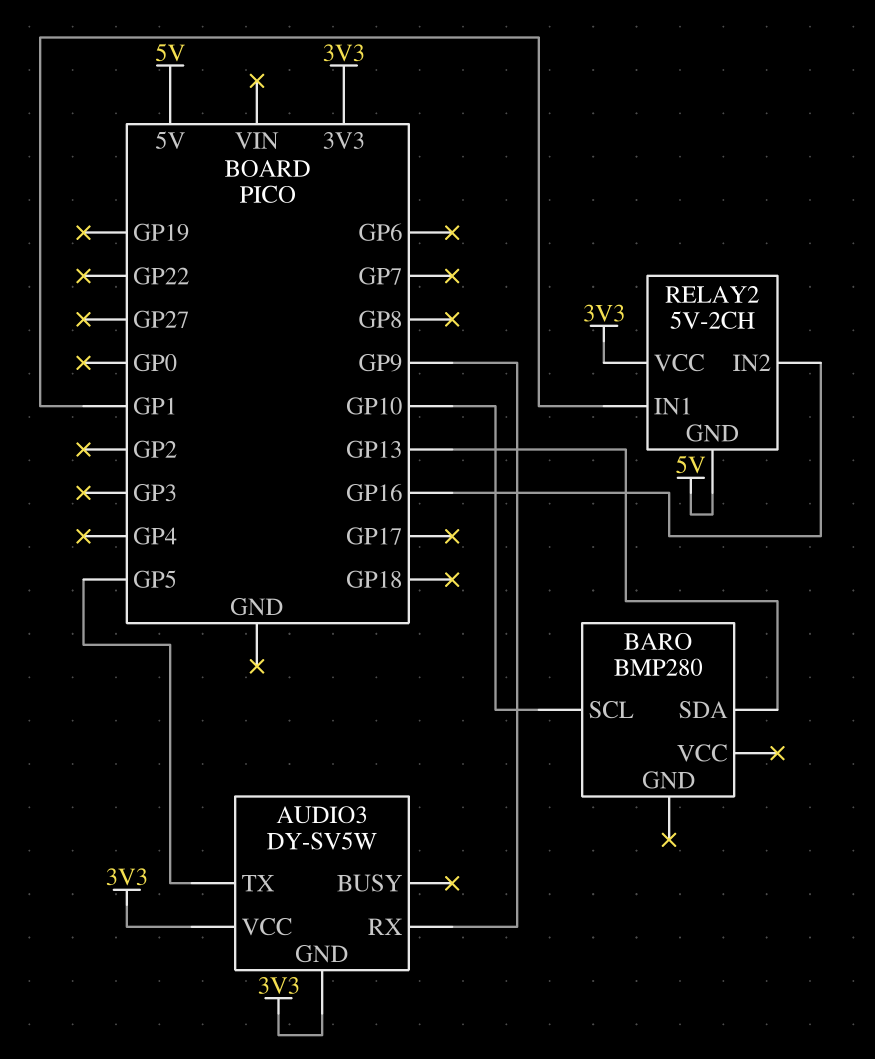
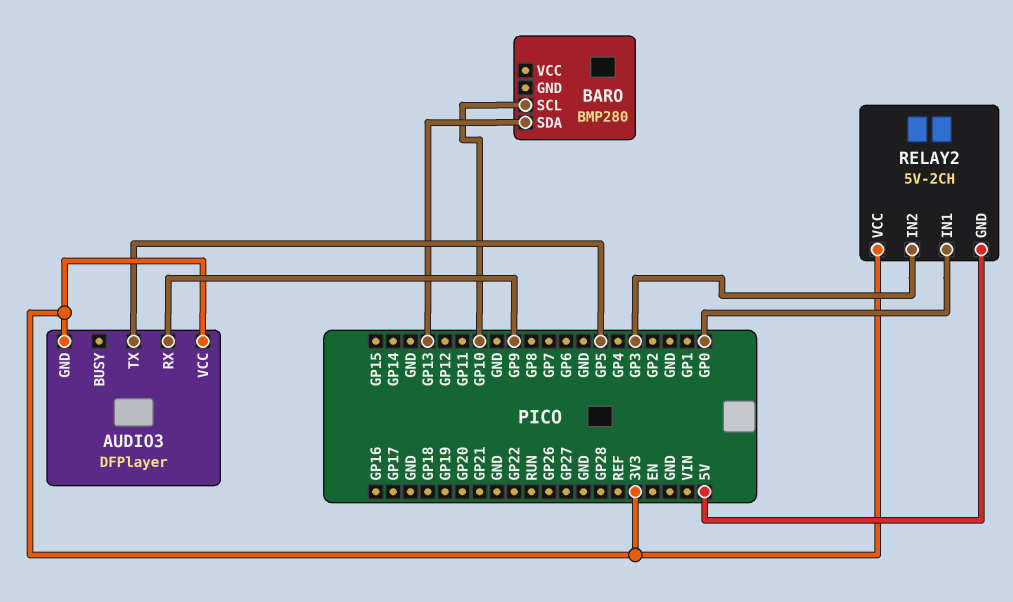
AUDIO3: DY-SV5W -> DFPlayer
RELAY2 pin IN1: GP1 -> GP0
RELAY2 pin IN2: GP16 -> GP3

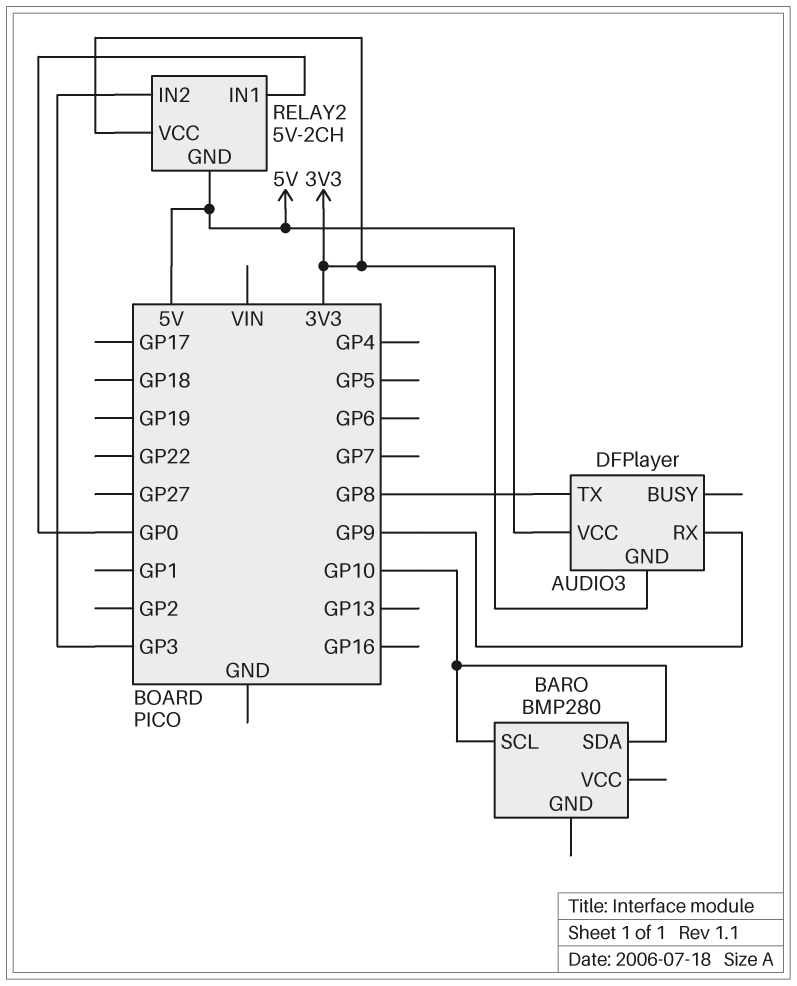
AUDIO3 pin TX: GP5 -> GP8
AUDIO3 pin VCC: 3V3 -> 5V
BARO pin SDA: GP13 -> GP10

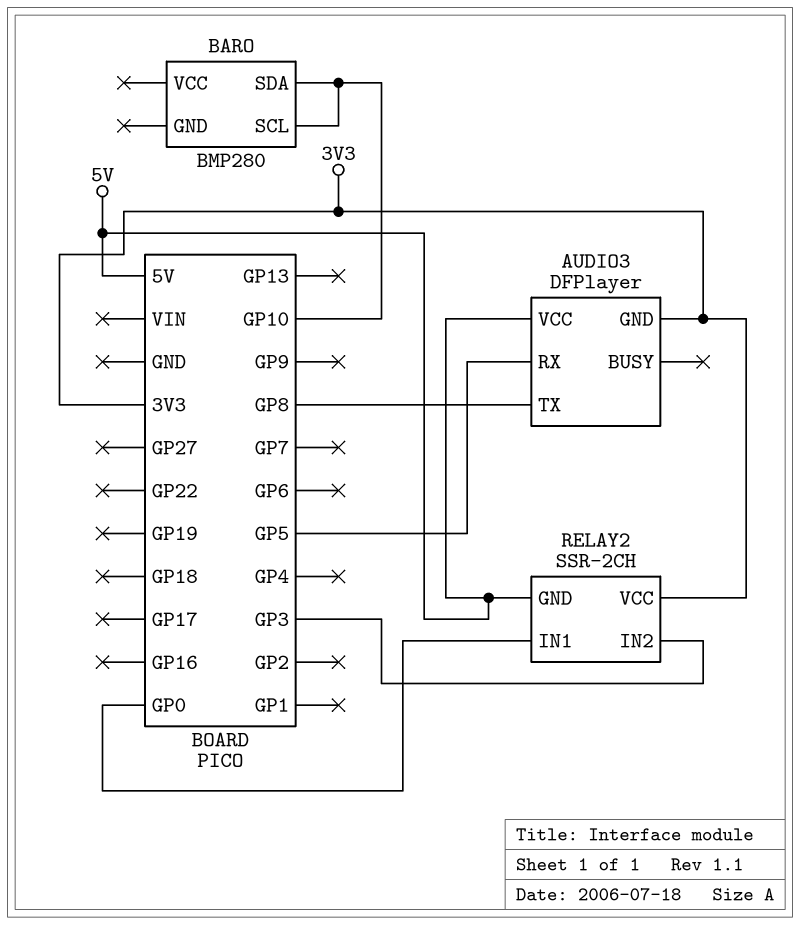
AUDIO3 pin RX: GP9 -> GP5
RELAY2: 5V-2CH -> SSR-2CH

